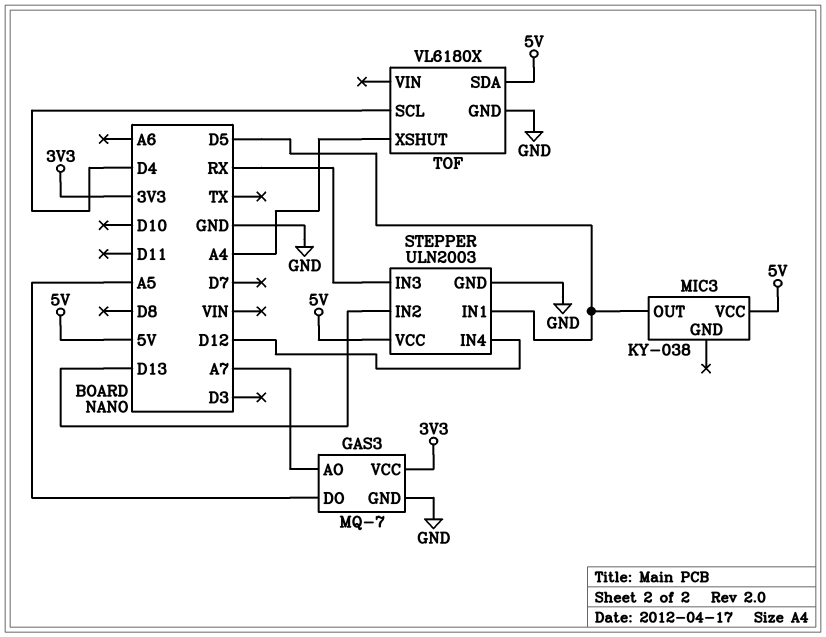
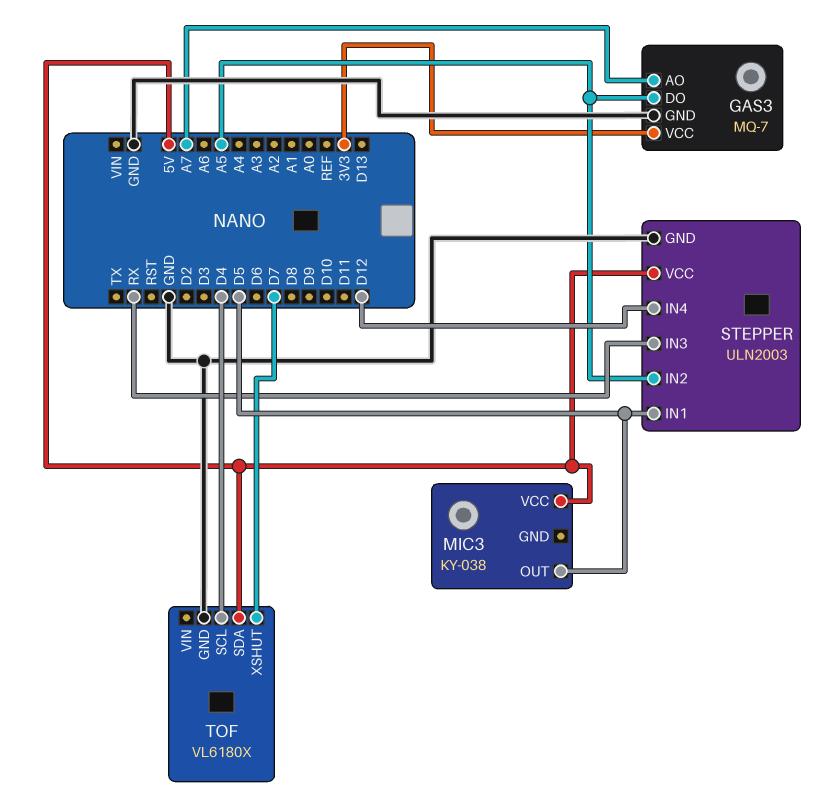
STEPPER pin IN2: D13 -> A5
TOF pin XSHUT: A4 -> D7

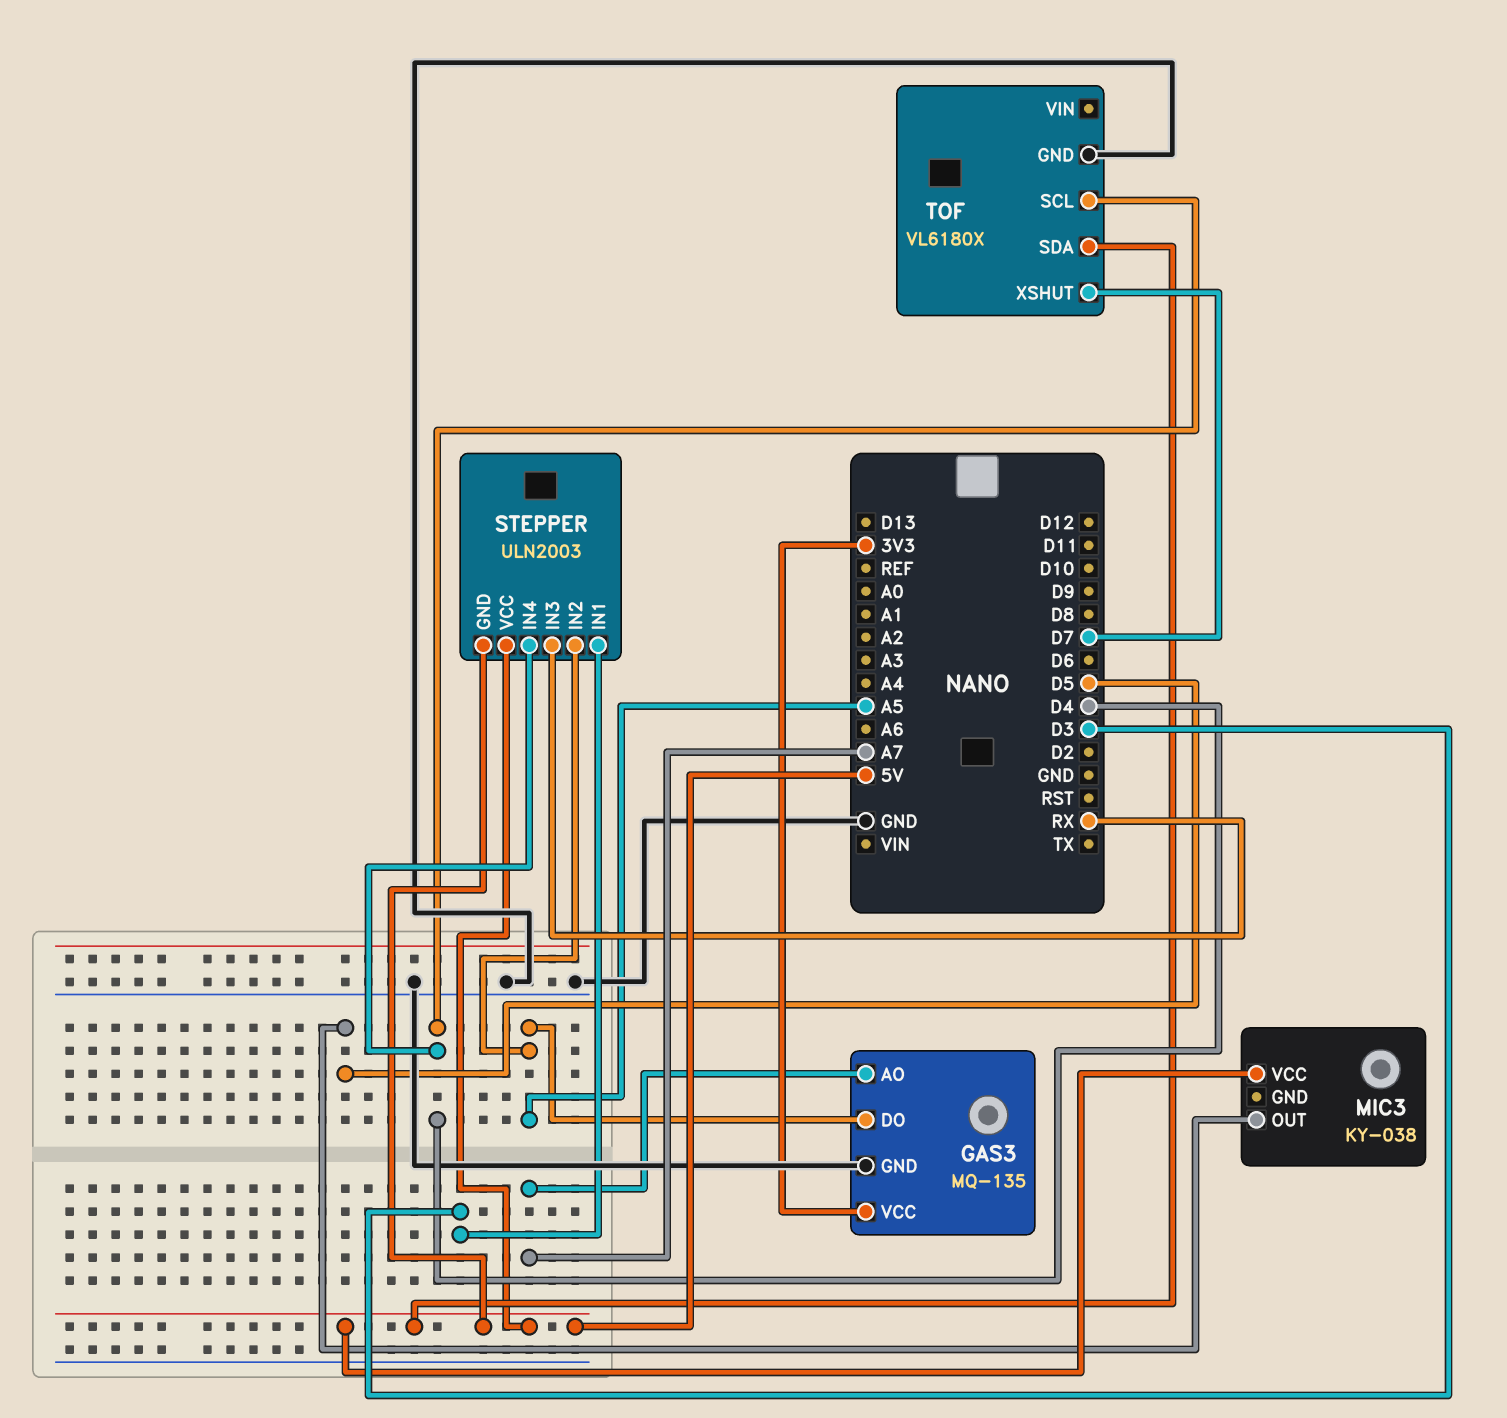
GAS3: MQ-7 -> MQ-135
STEPPER pin GND: GND -> 5V
STEPPER pin IN1: D5 -> D3
STEPPER pin IN4: D12 -> D4

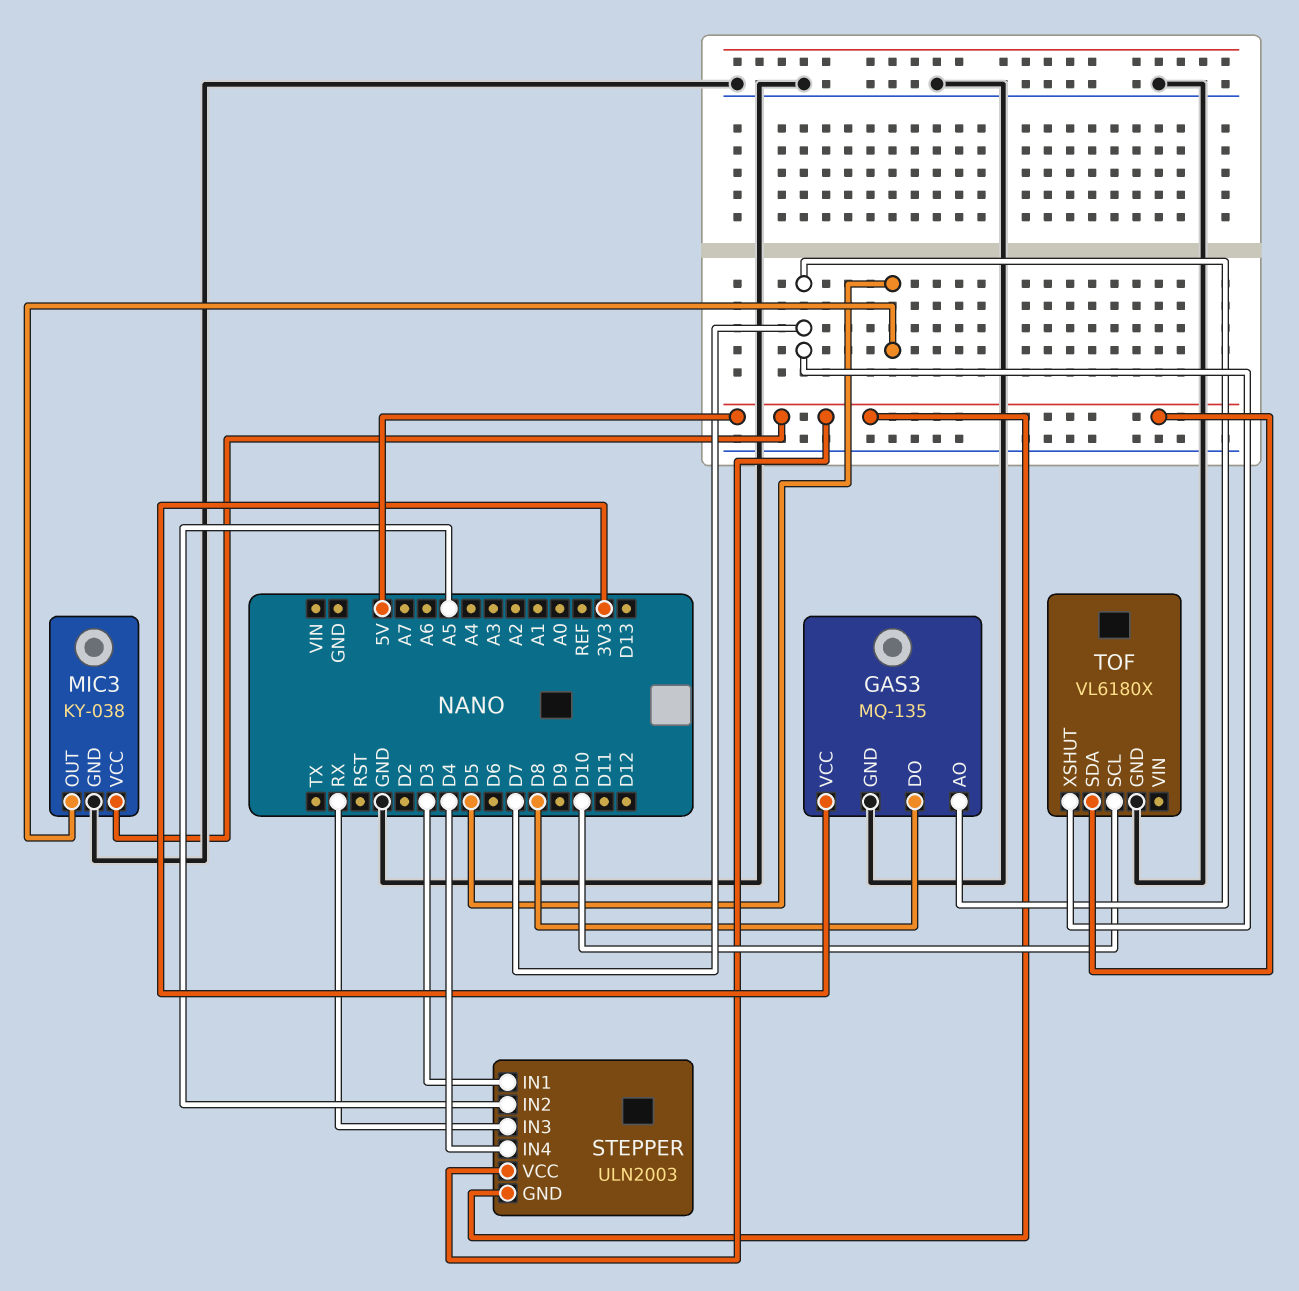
GAS3 pin AO: A7 -> D7
GAS3 pin DO: A5 -> D8
MIC3 pin GND: none -> GND
TOF pin SCL: D4 -> D10

